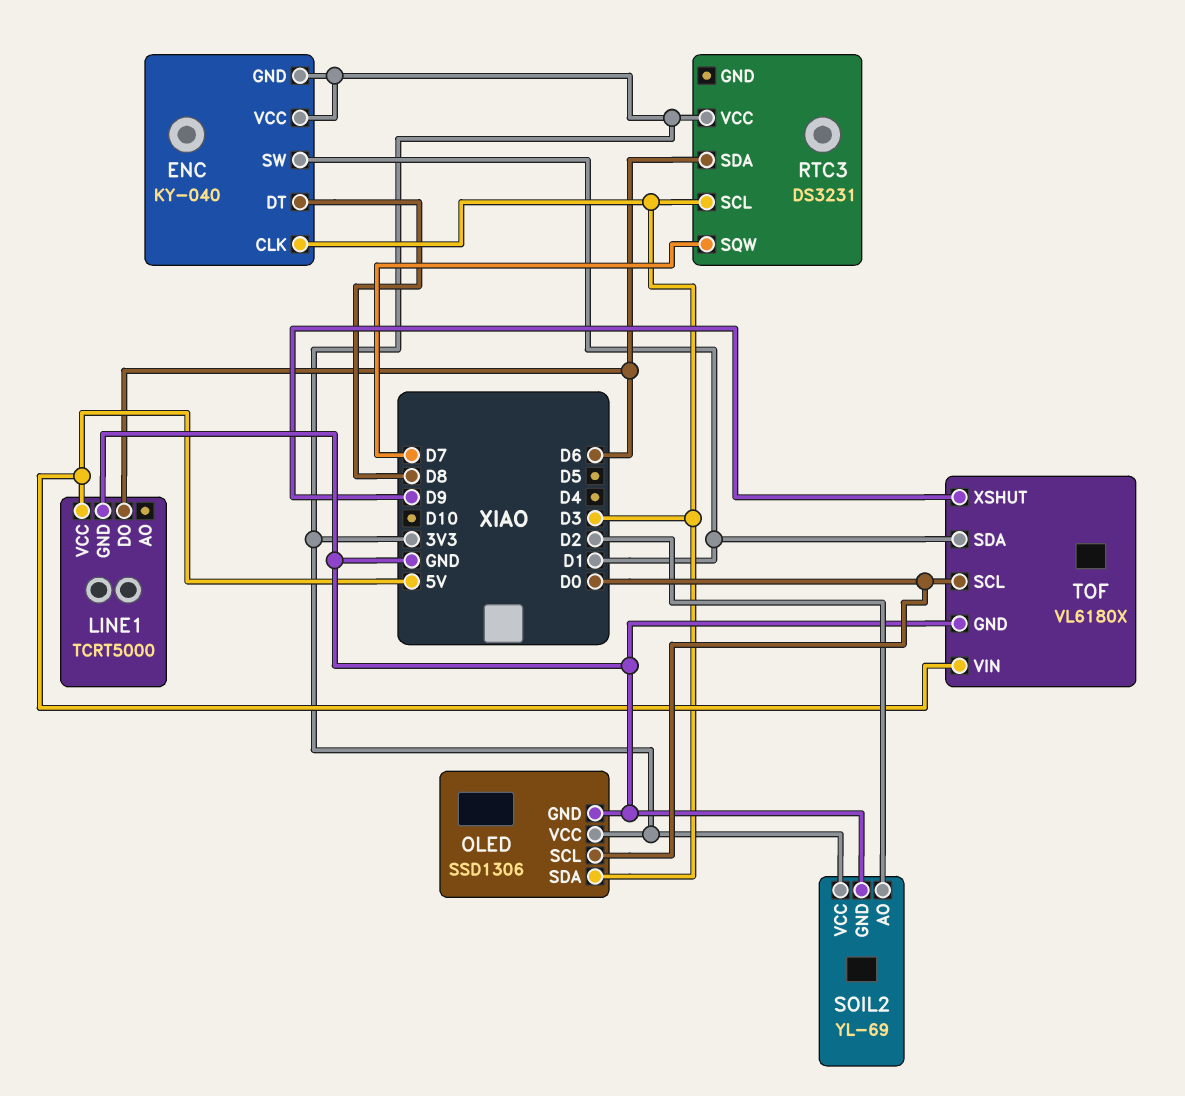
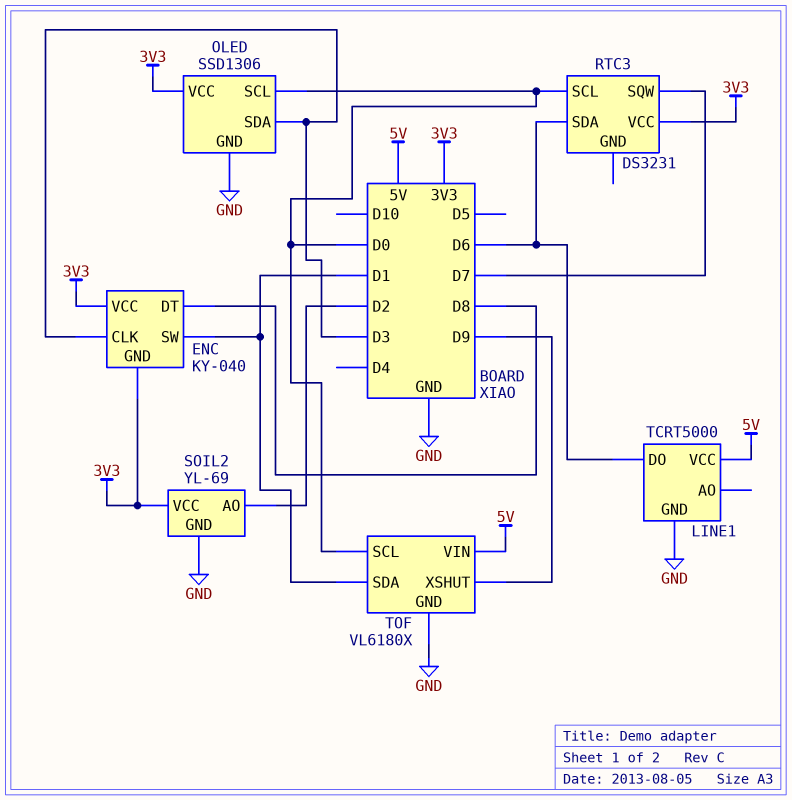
RTC3 pin SCL: D3 -> D0

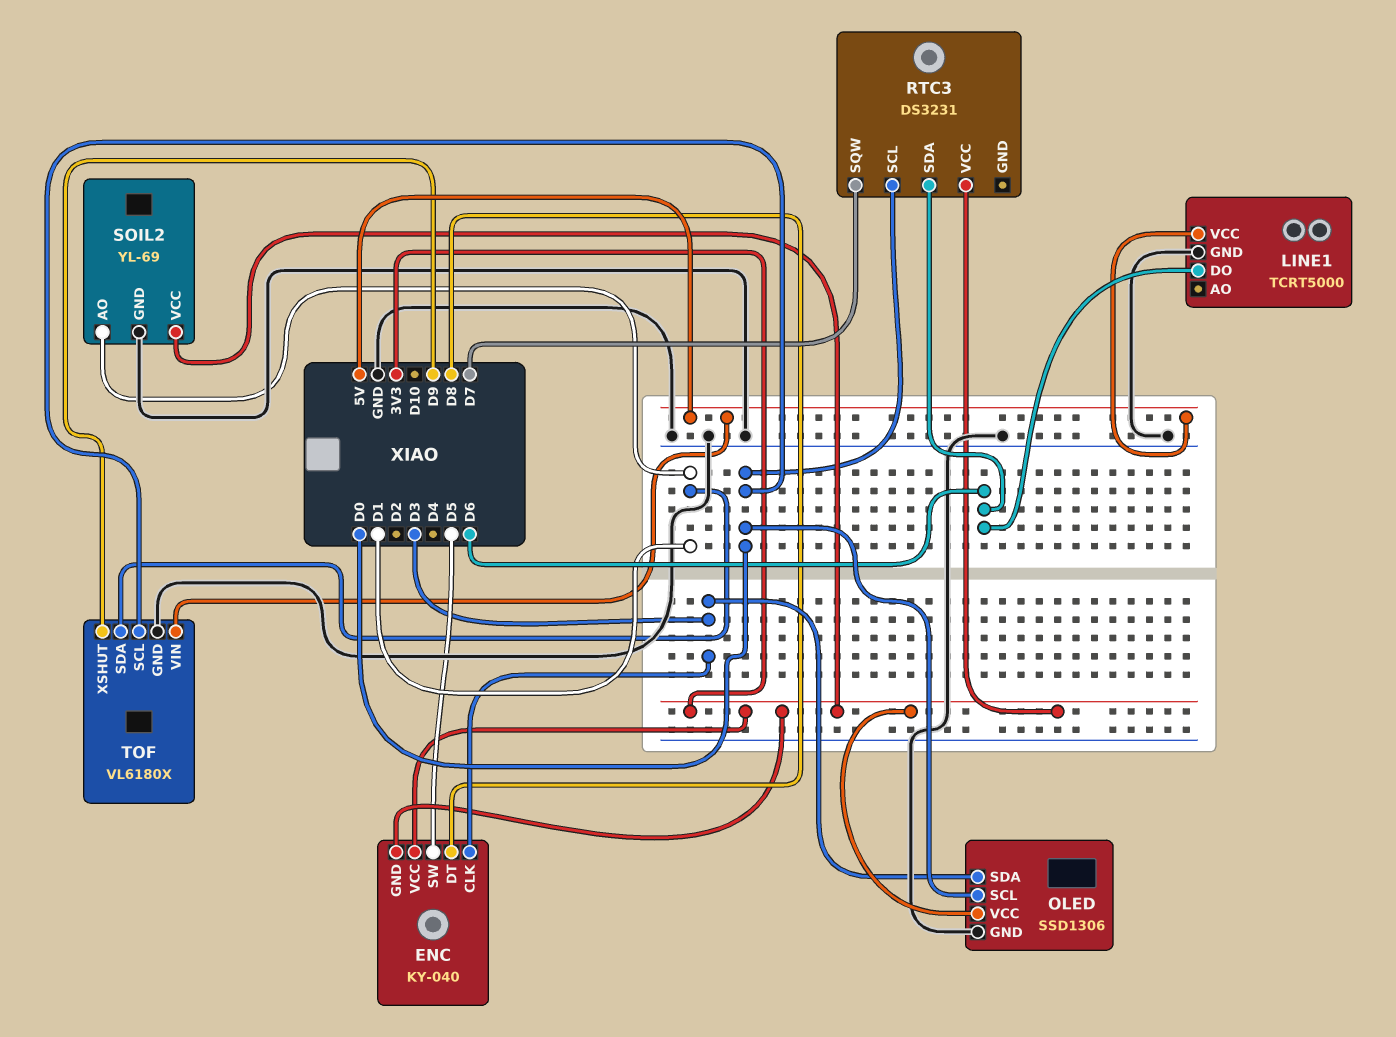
ENC pin SW: D1 -> D5
SOIL2 pin AO: D2 -> D1

